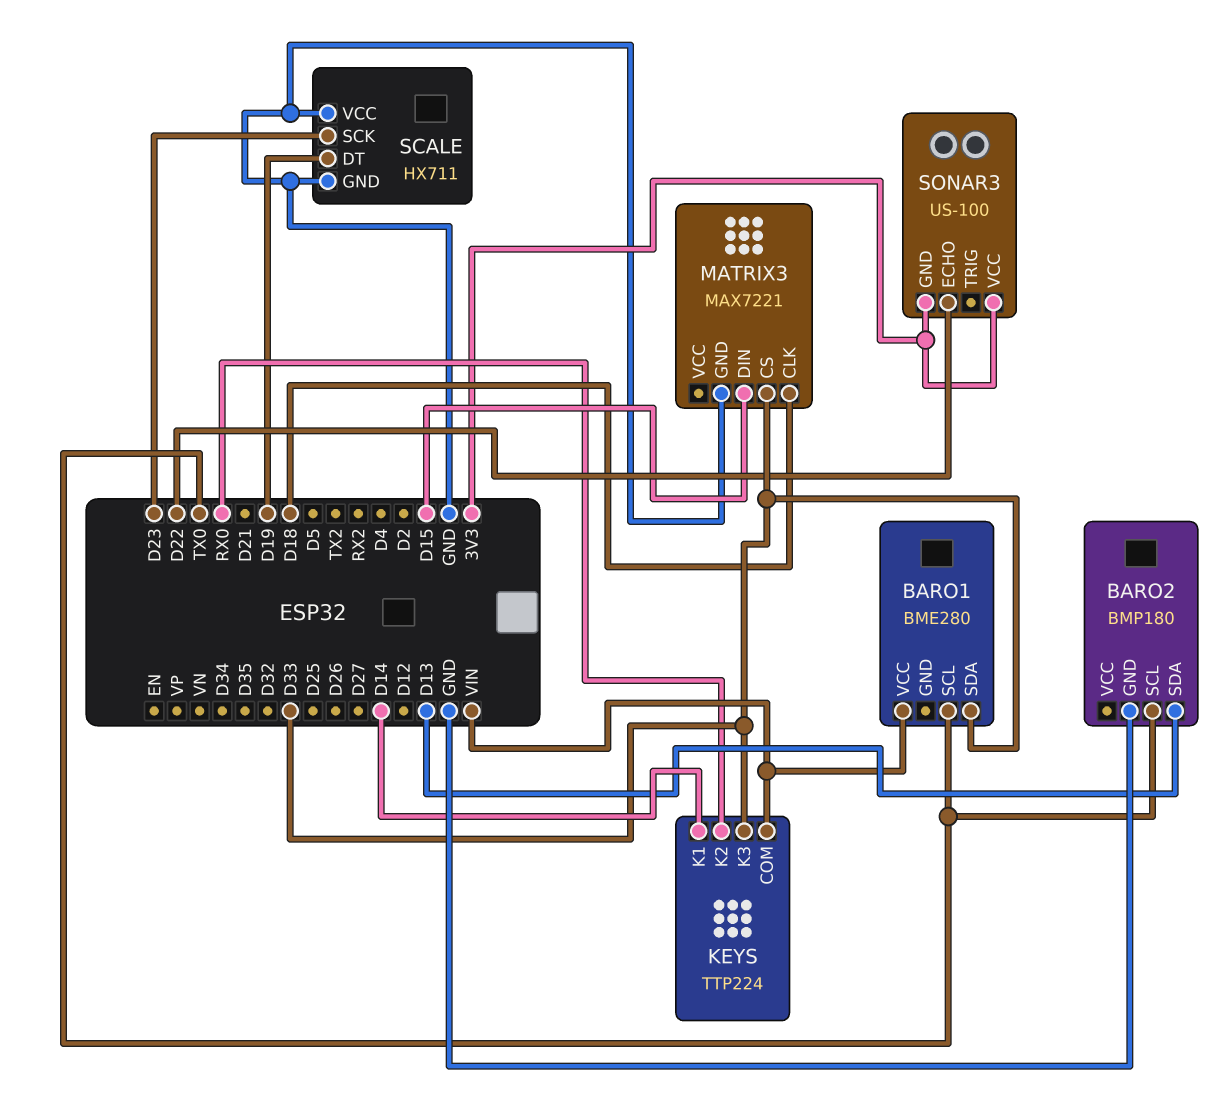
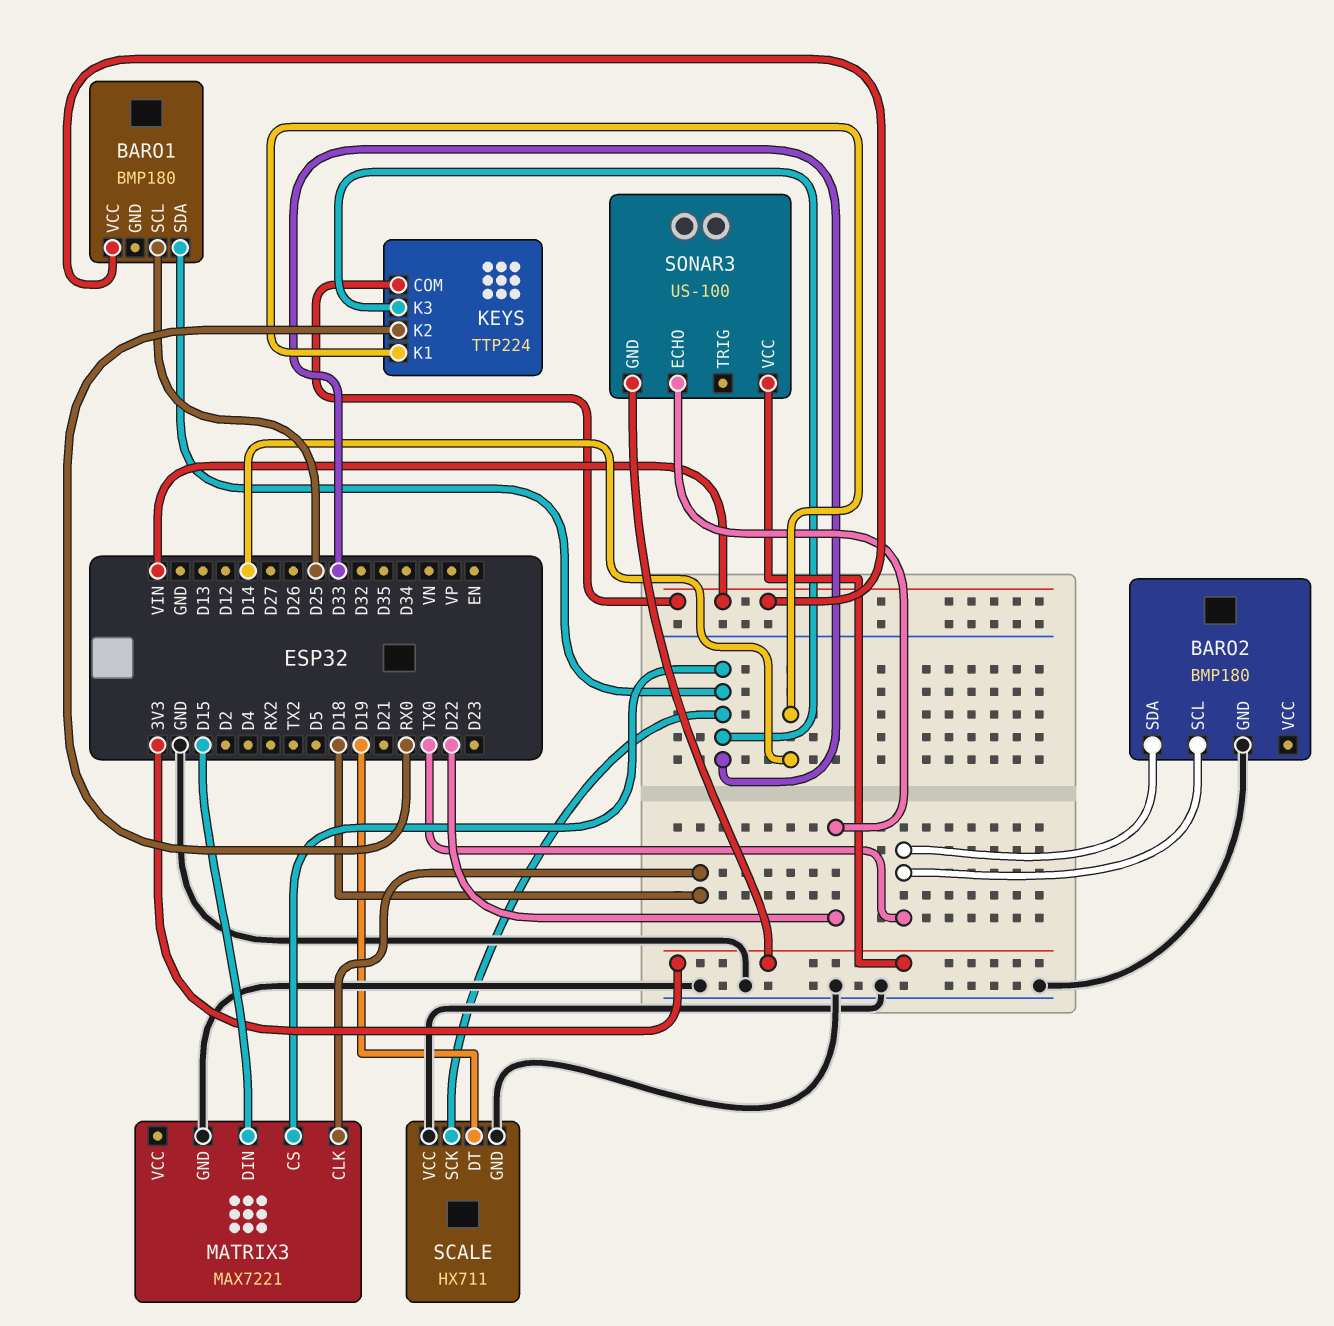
BARO1: BME280 -> BMP180
BARO1 pin SCL: TX0 -> D25
BARO2 pin SDA: D13 -> TX0
SCALE pin SCK: D23 -> D33

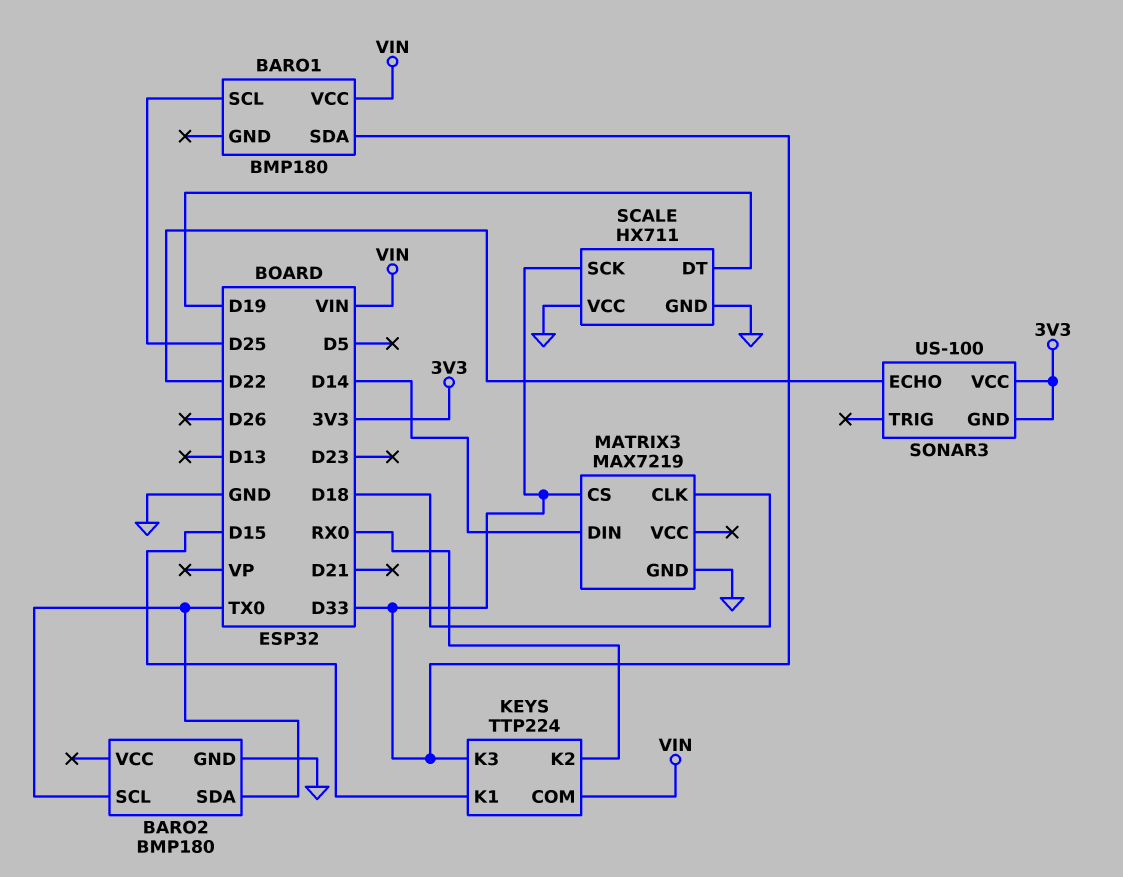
KEYS pin K1: D14 -> D15
MATRIX3: MAX7221 -> MAX7219
MATRIX3 pin DIN: D15 -> D14

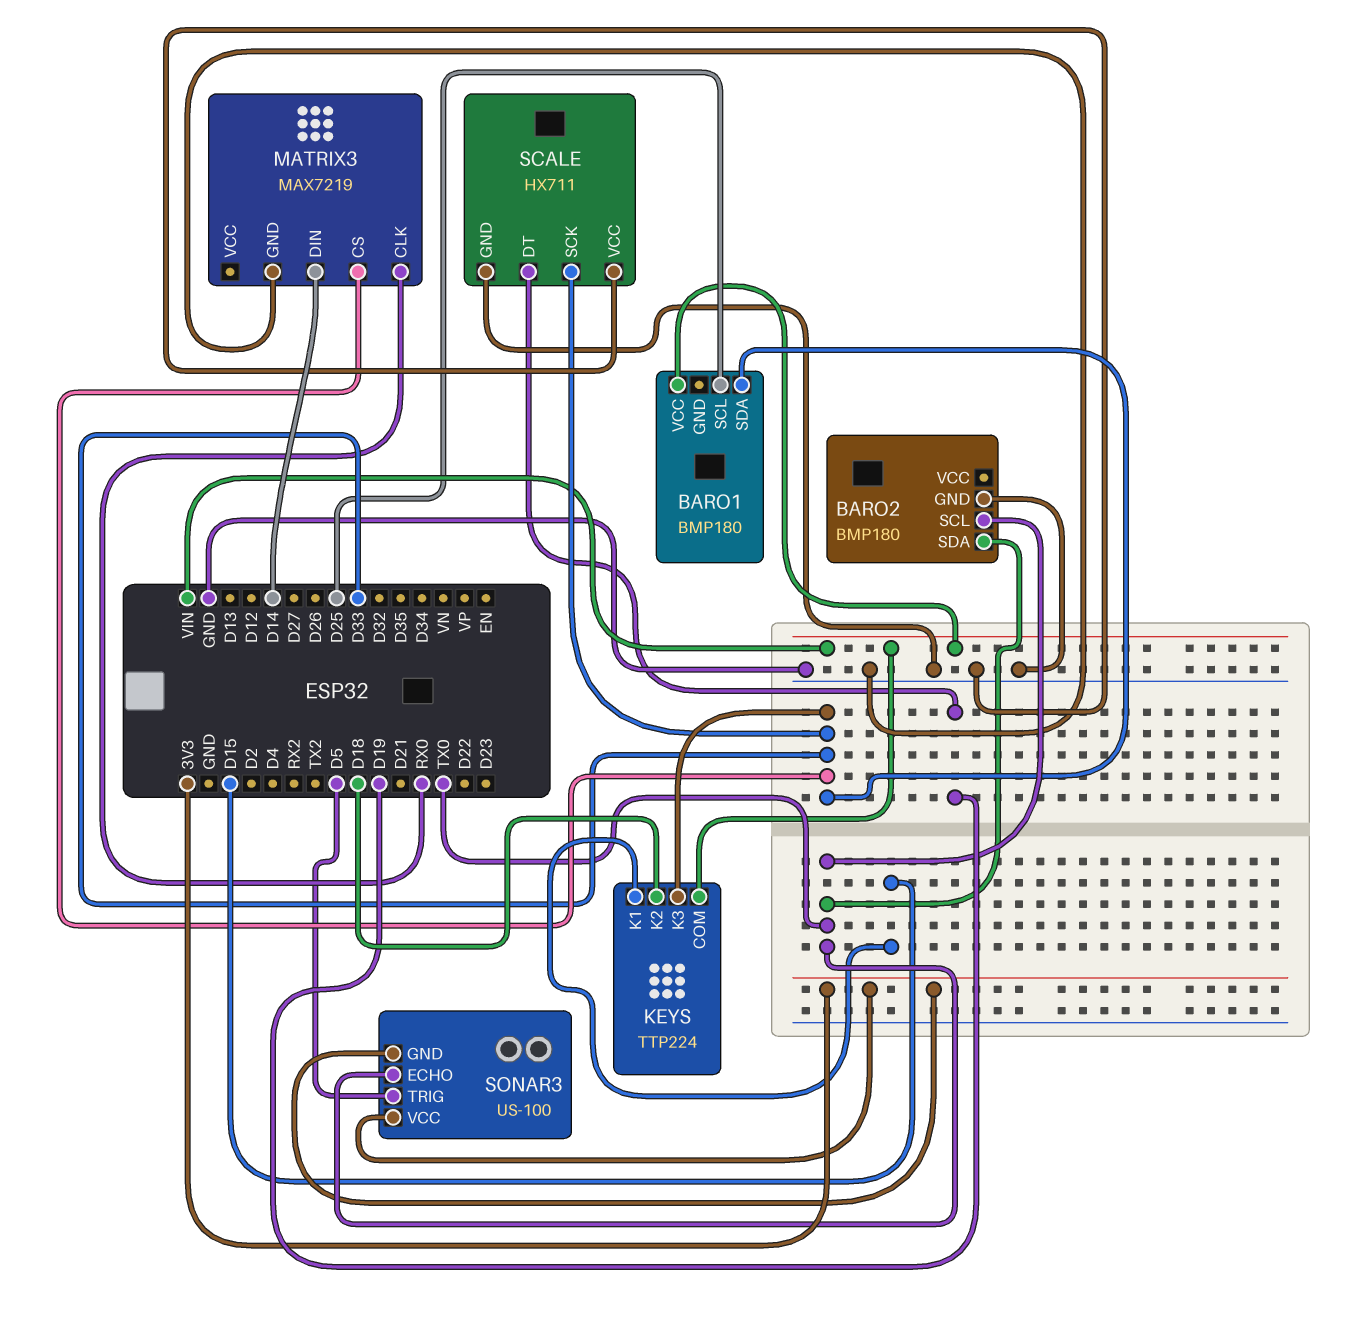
KEYS pin K2: RX0 -> D18
MATRIX3 pin CLK: D18 -> RX0
SONAR3 pin ECHO: D22 -> TX0
SONAR3 pin TRIG: none -> D5

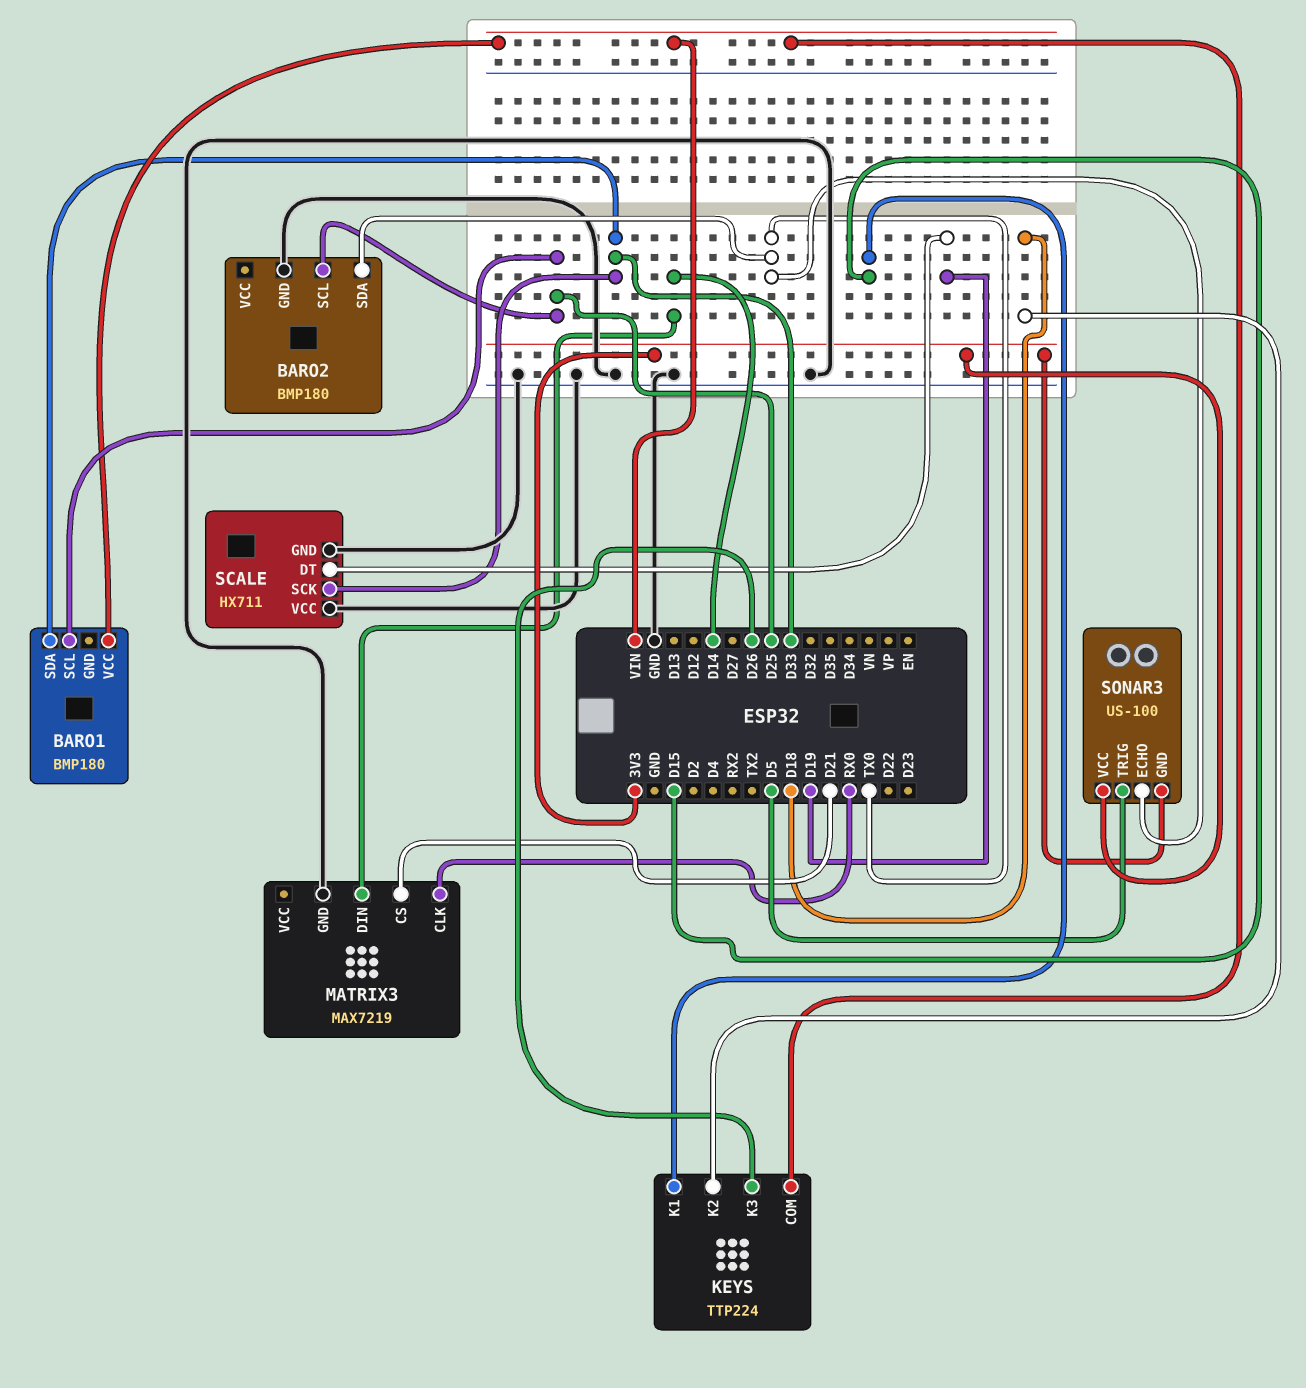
BARO2 pin SCL: TX0 -> D25
KEYS pin K3: D33 -> D26
MATRIX3 pin CS: D33 -> D21

